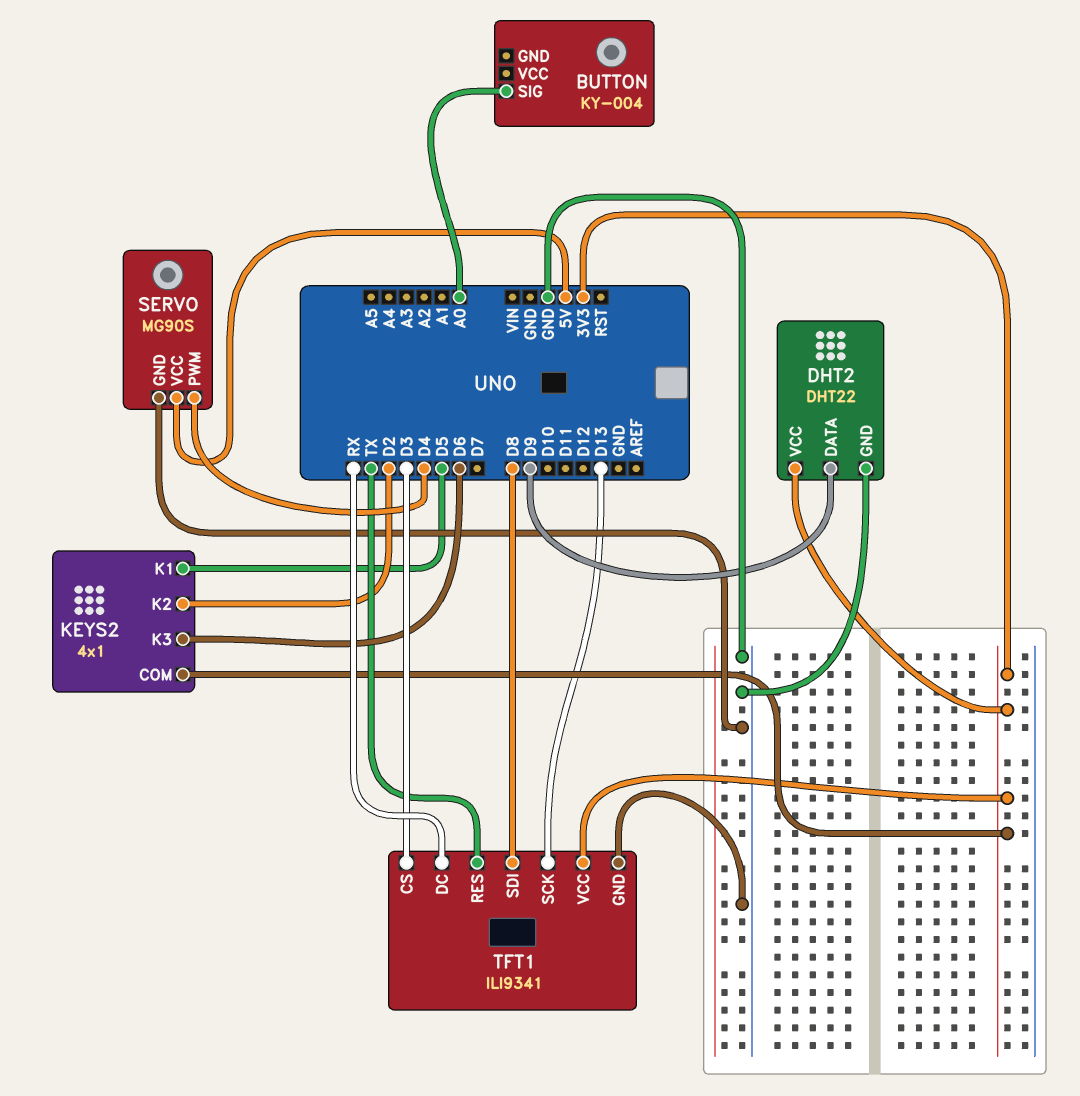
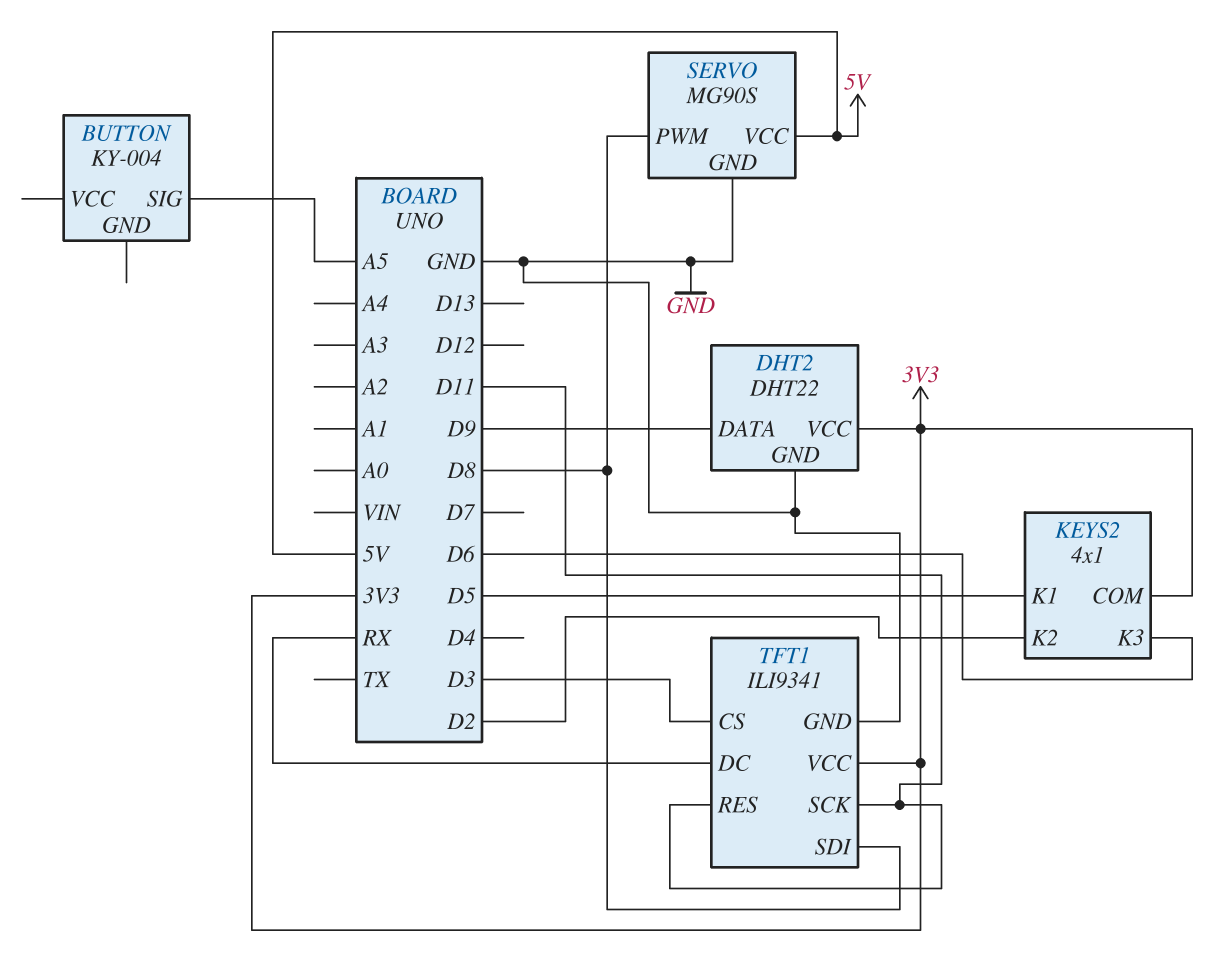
BUTTON pin SIG: A0 -> A5
SERVO pin PWM: D4 -> D8
TFT1 pin RES: TX -> D11
TFT1 pin SCK: D13 -> D11

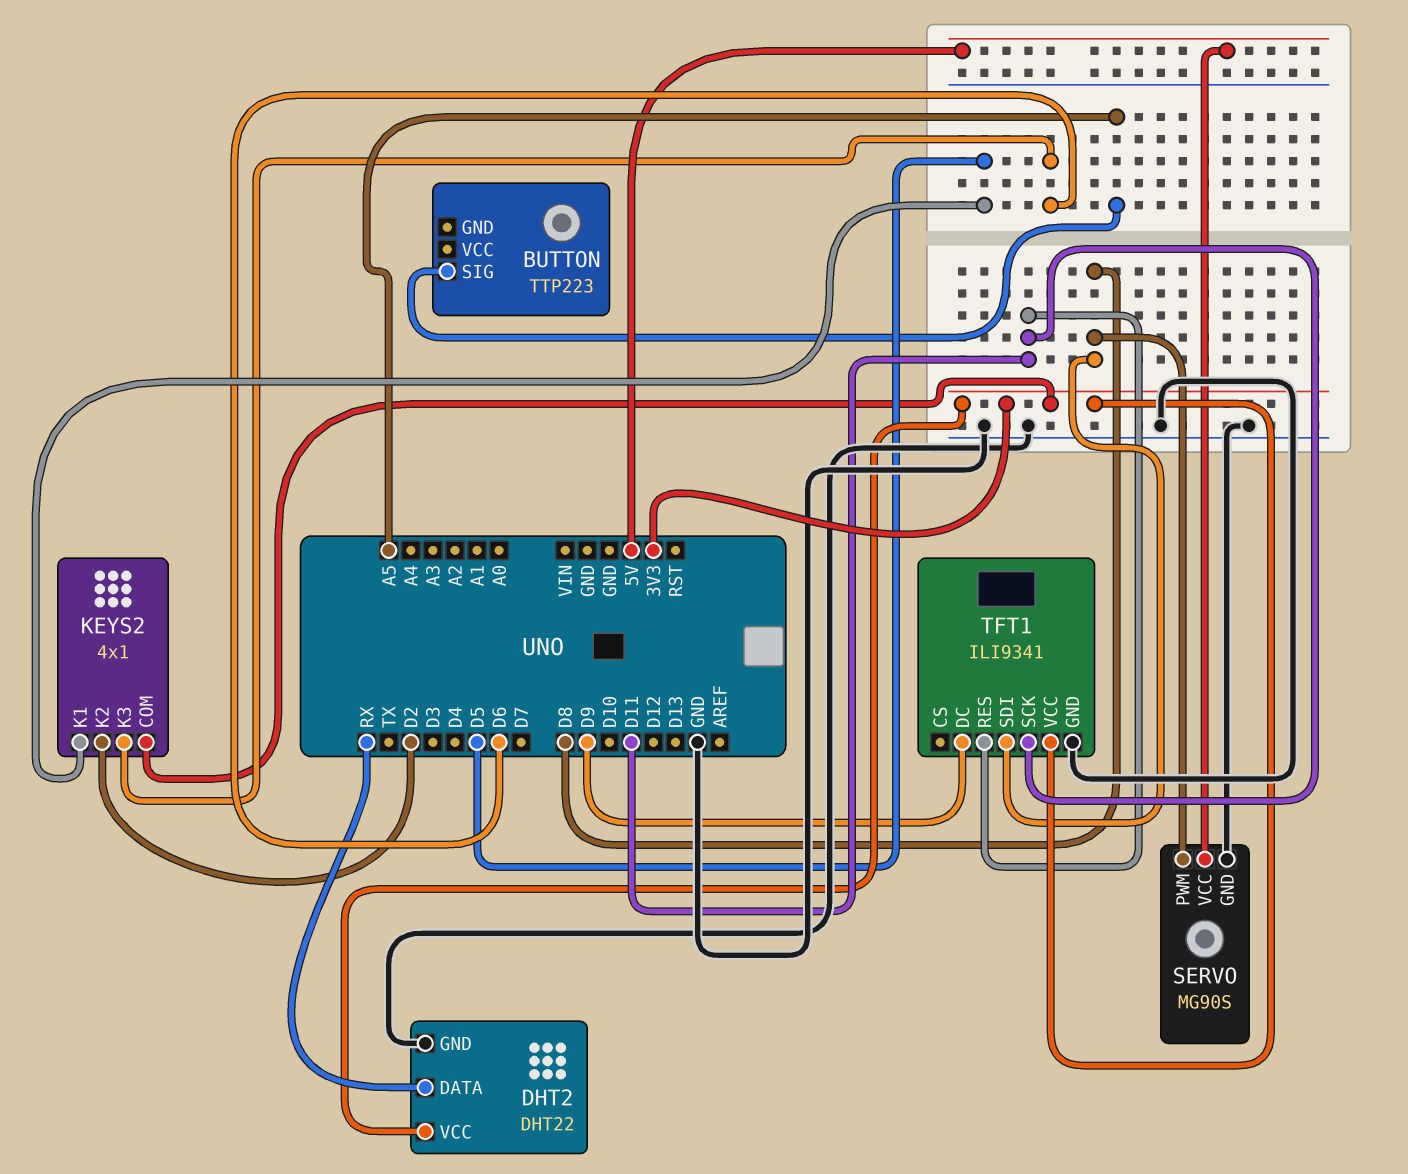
BUTTON: KY-004 -> TTP223
DHT2 pin DATA: D9 -> RX
TFT1 pin CS: D3 -> none
TFT1 pin DC: RX -> D9

